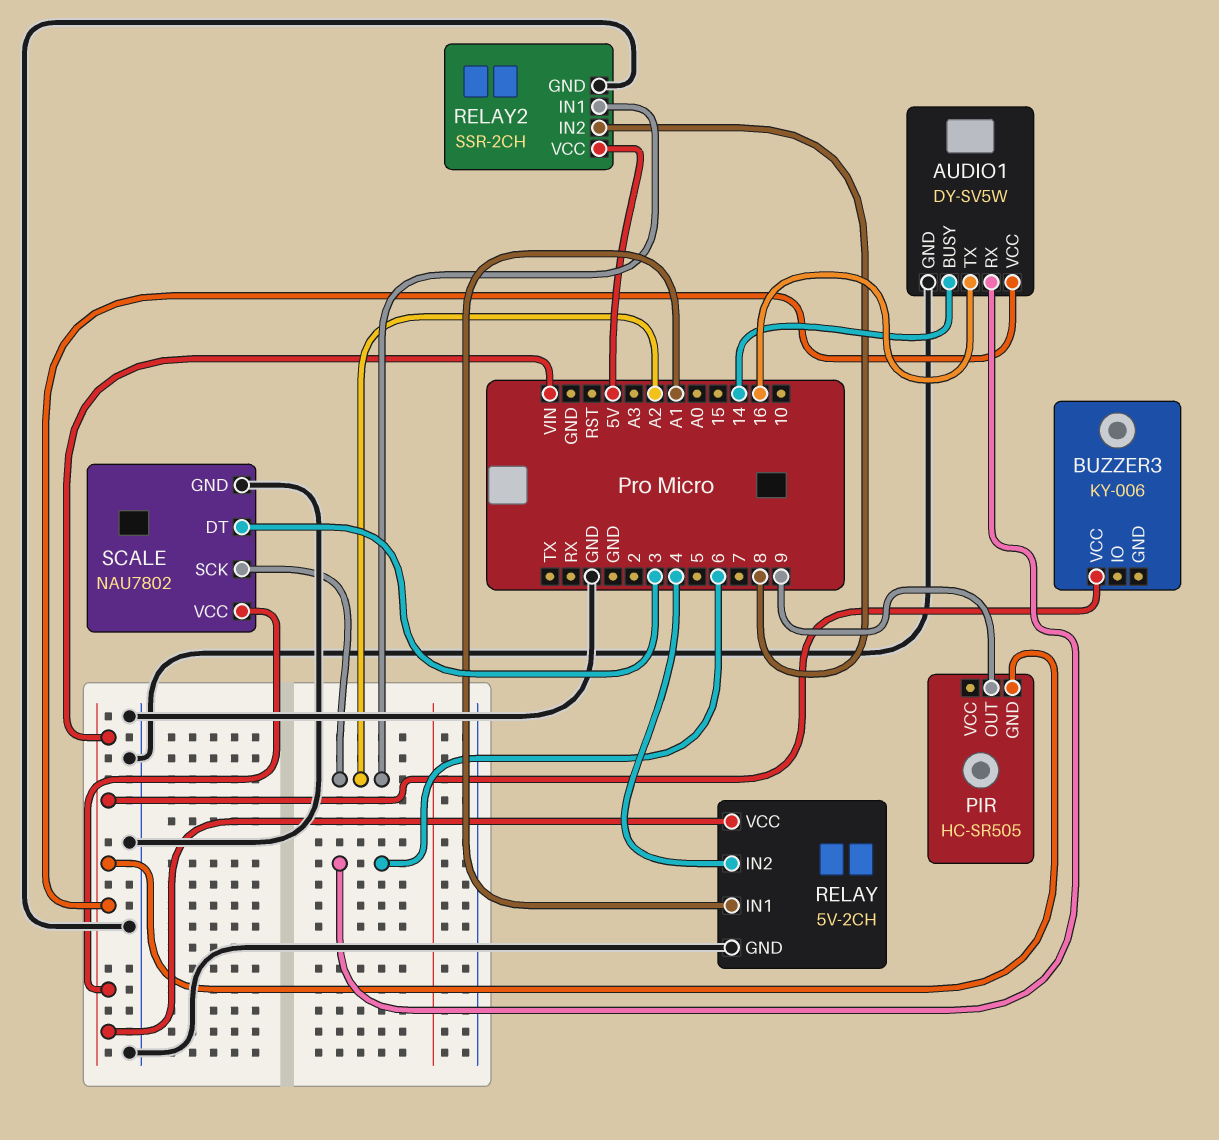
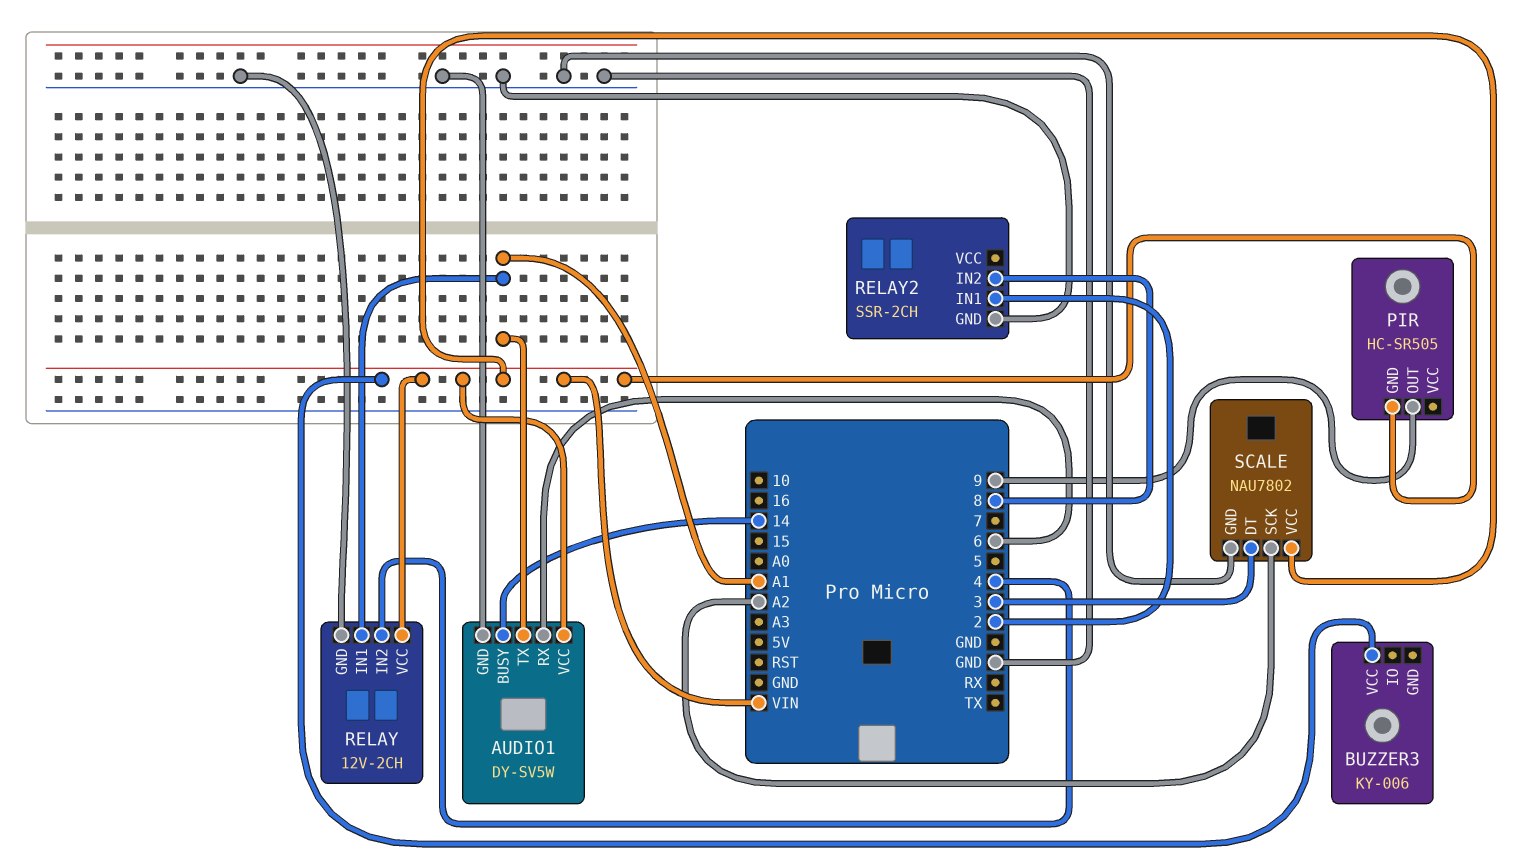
AUDIO1 pin TX: 16 -> A1
RELAY: 5V-2CH -> 12V-2CH
RELAY2 pin IN1: A2 -> 2
RELAY2 pin VCC: 5V -> none

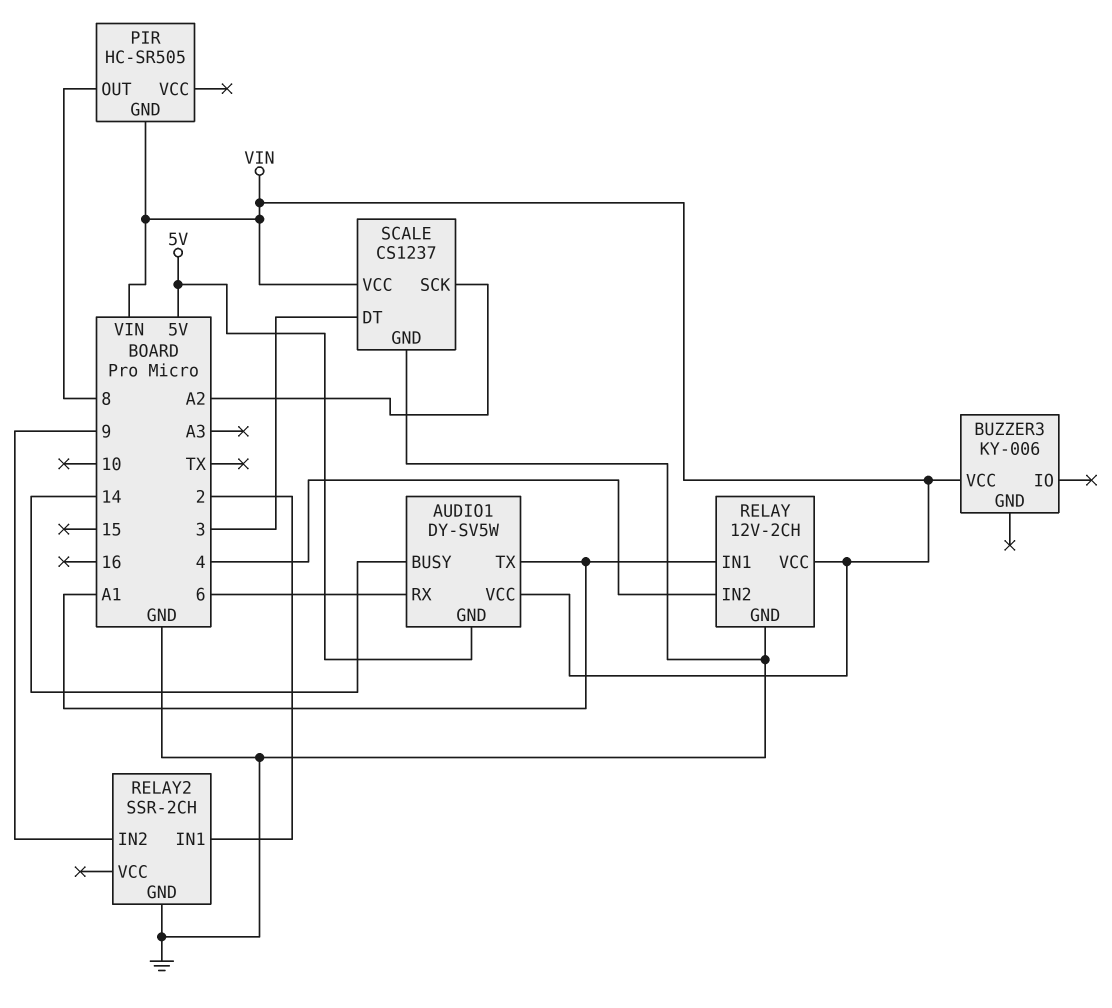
AUDIO1 pin GND: GND -> 5V
PIR pin OUT: 9 -> 8
RELAY2 pin IN2: 8 -> 9
SCALE: NAU7802 -> CS1237

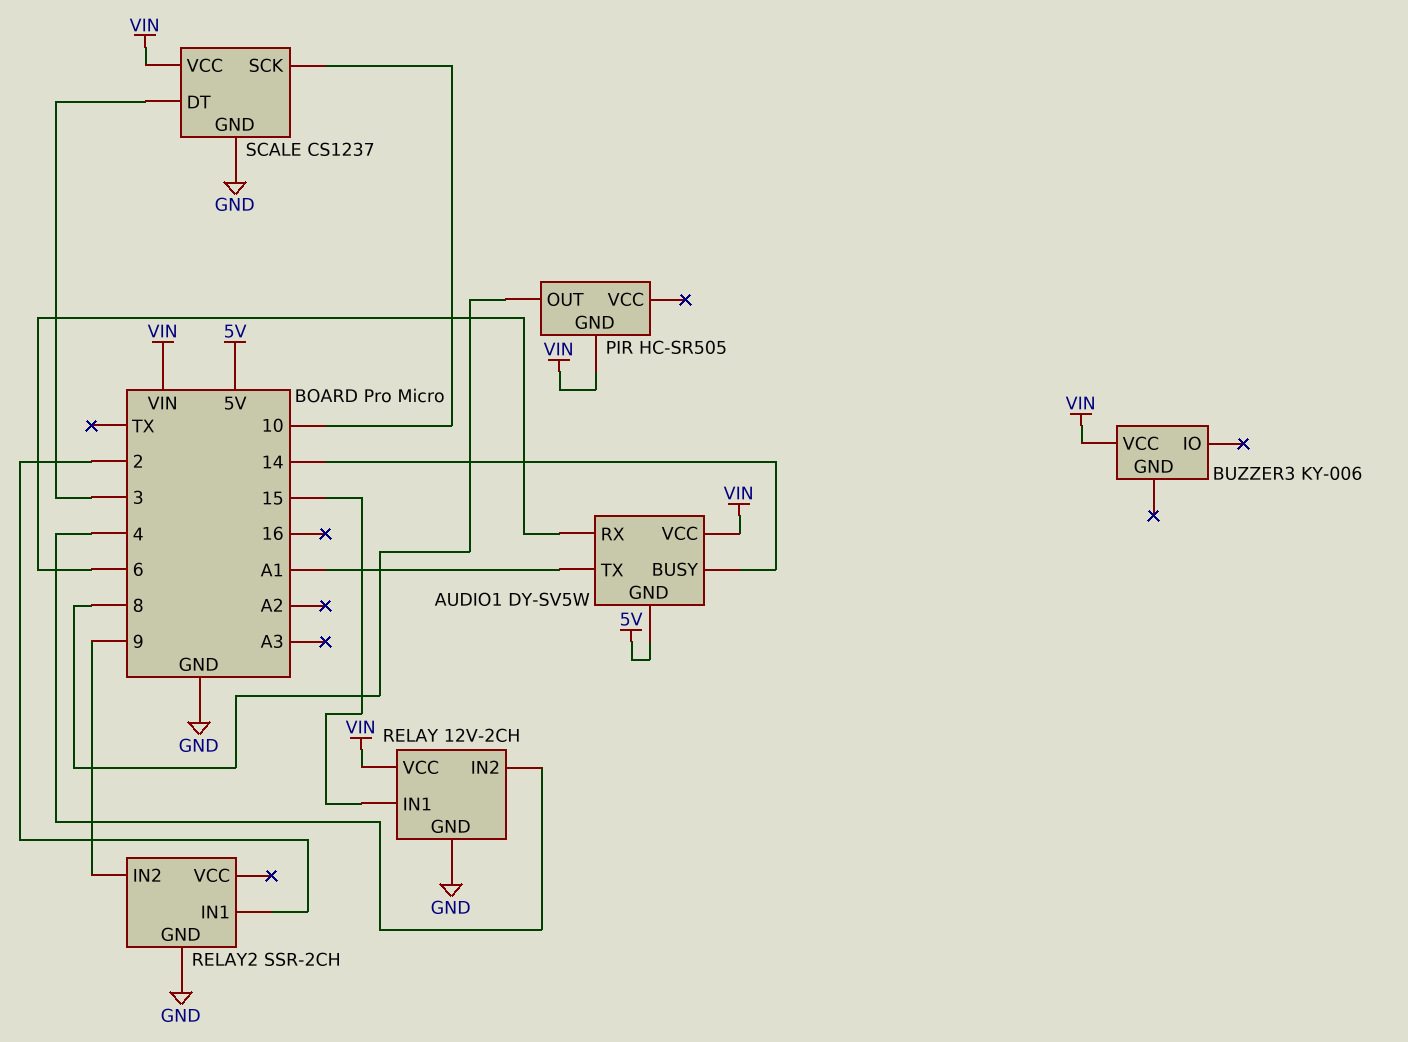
RELAY pin IN1: A1 -> 15
SCALE pin SCK: A2 -> 10

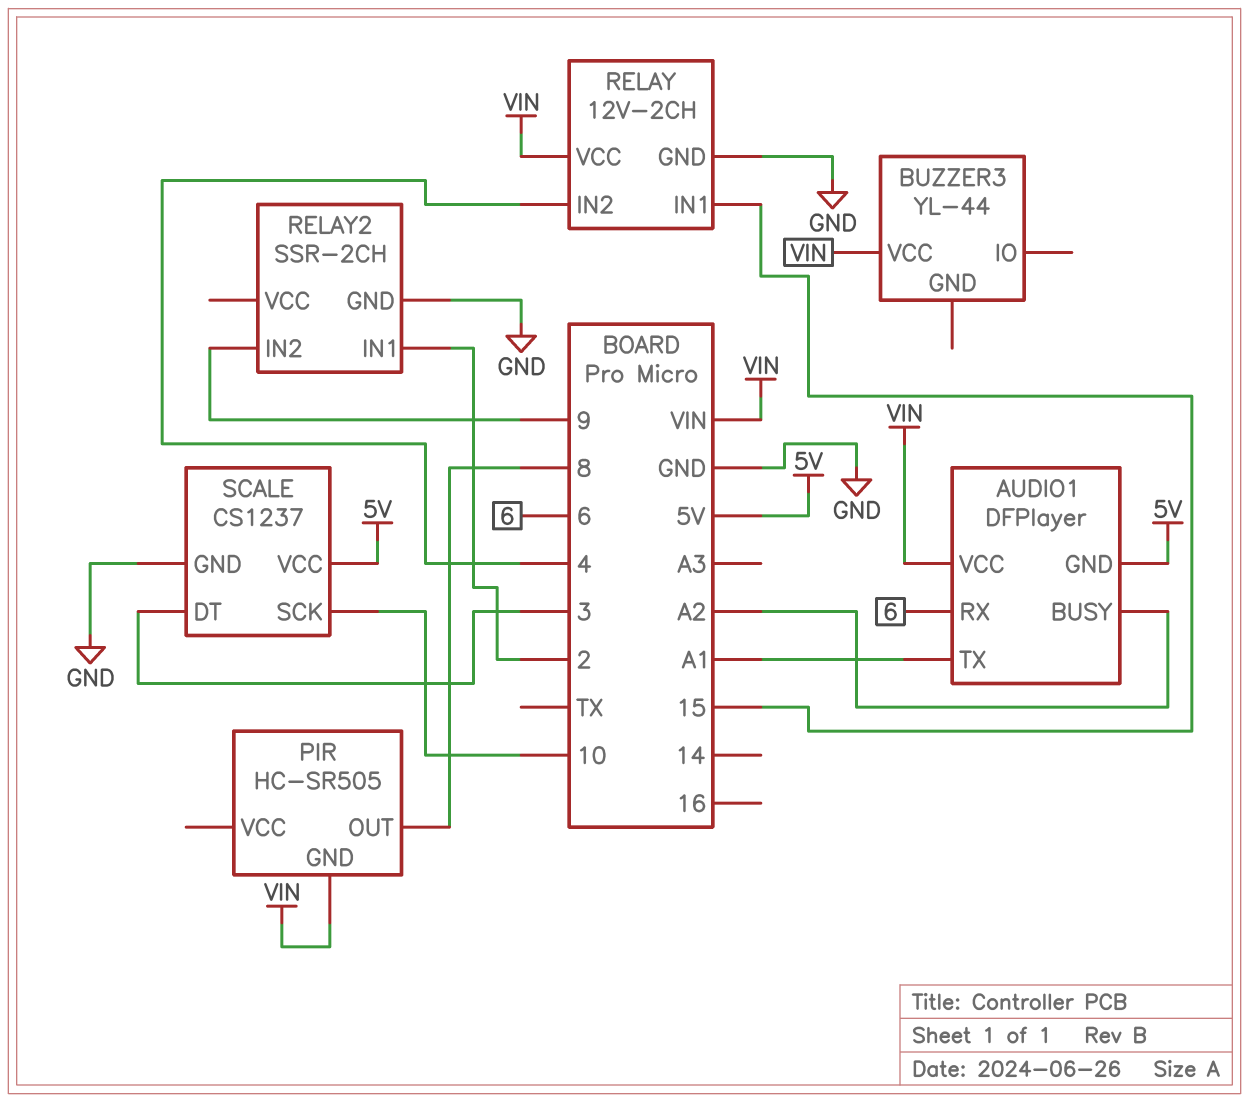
AUDIO1: DY-SV5W -> DFPlayer
AUDIO1 pin BUSY: 14 -> A2
BUZZER3: KY-006 -> YL-44
SCALE pin VCC: VIN -> 5V

